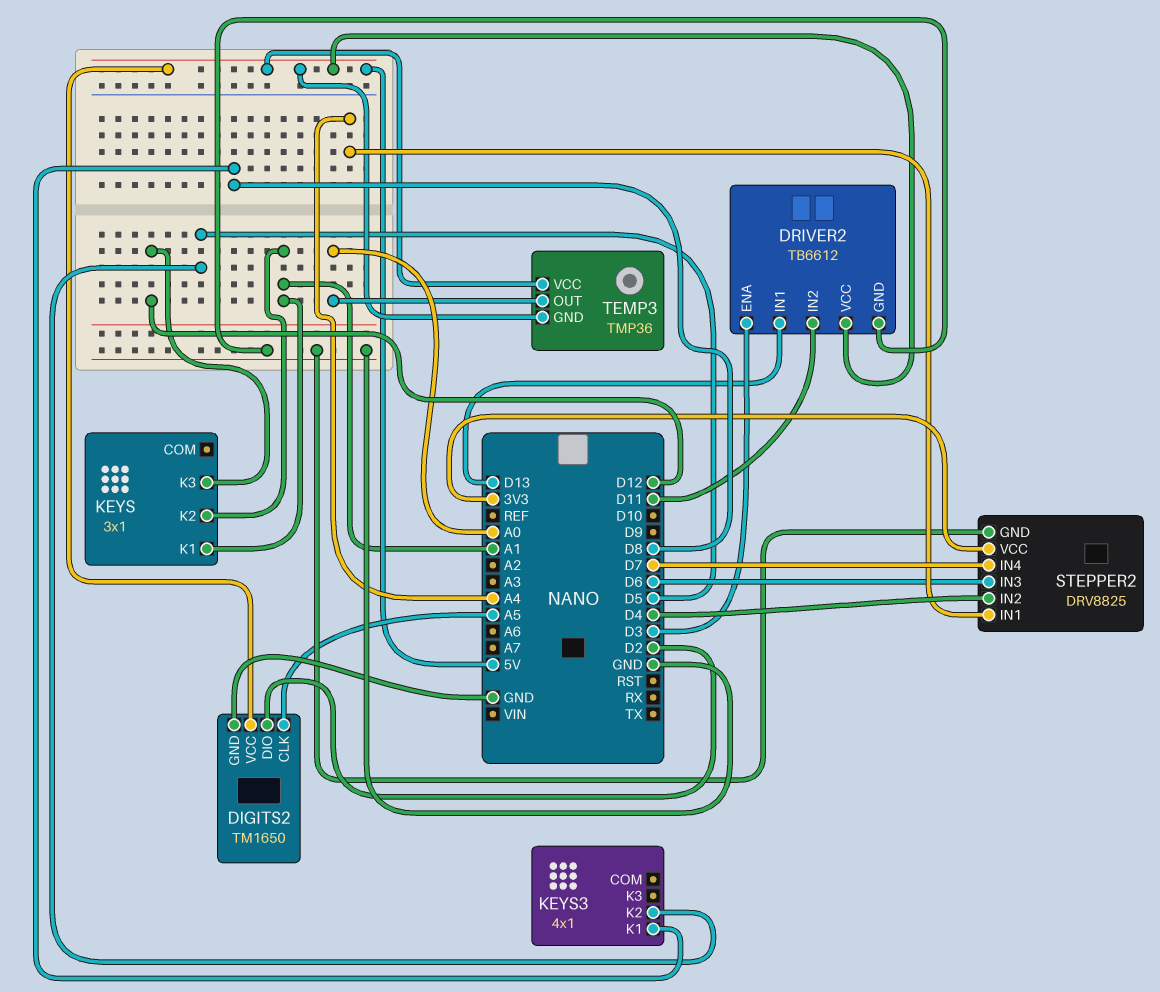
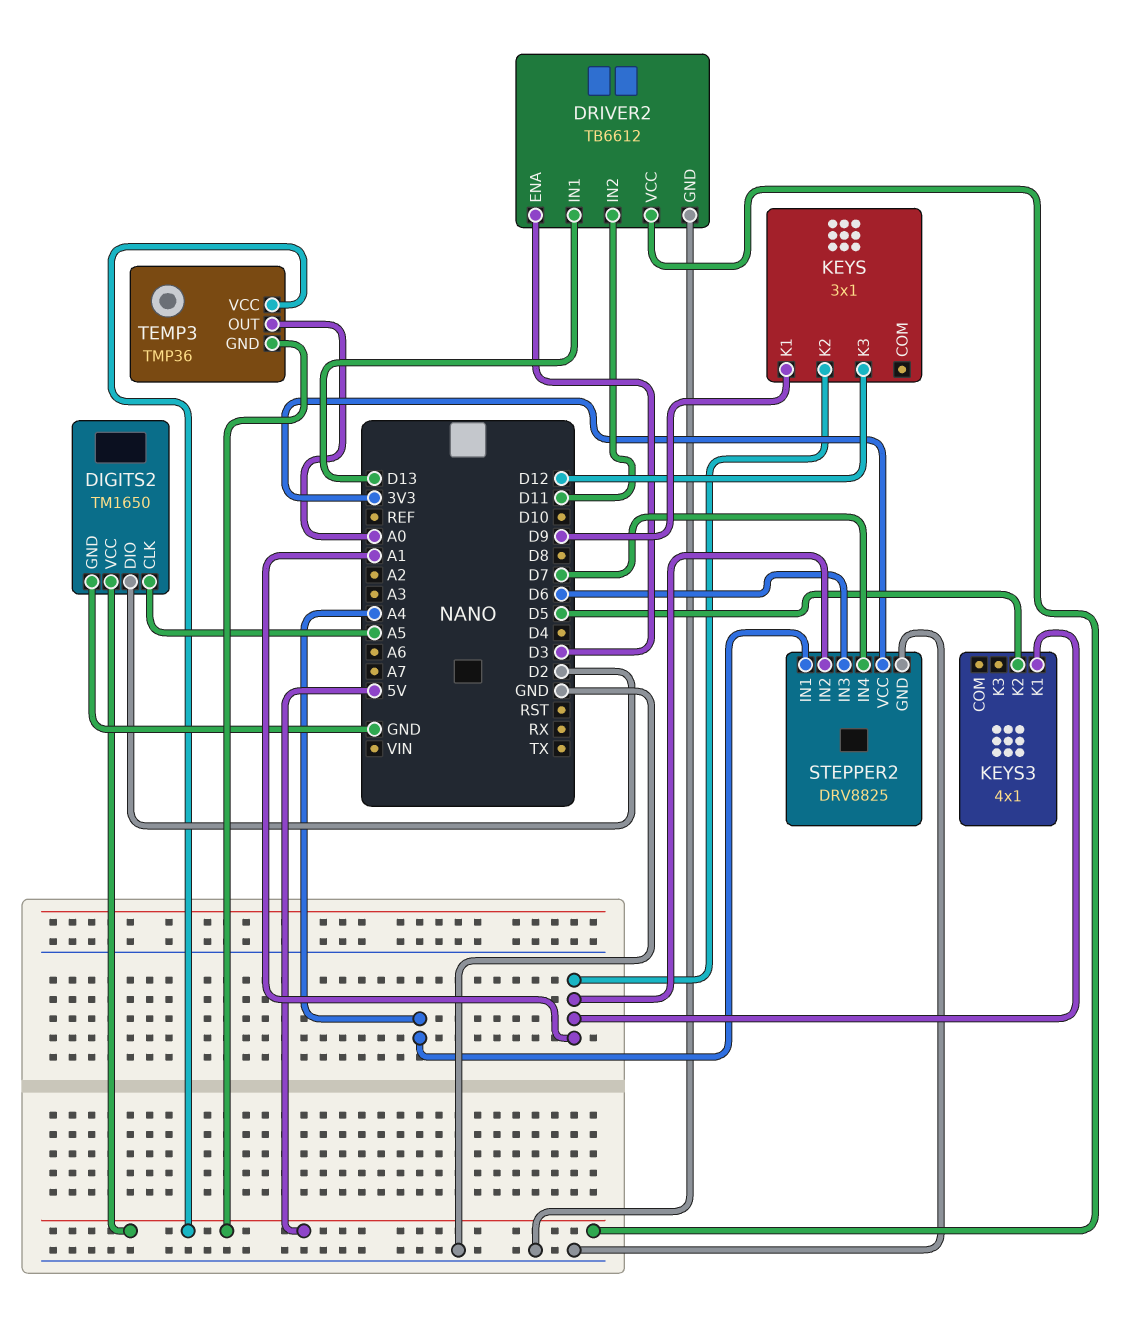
KEYS pin K1: A1 -> D9
KEYS3 pin K1: D8 -> A1
STEPPER2 pin IN2: D4 -> A1

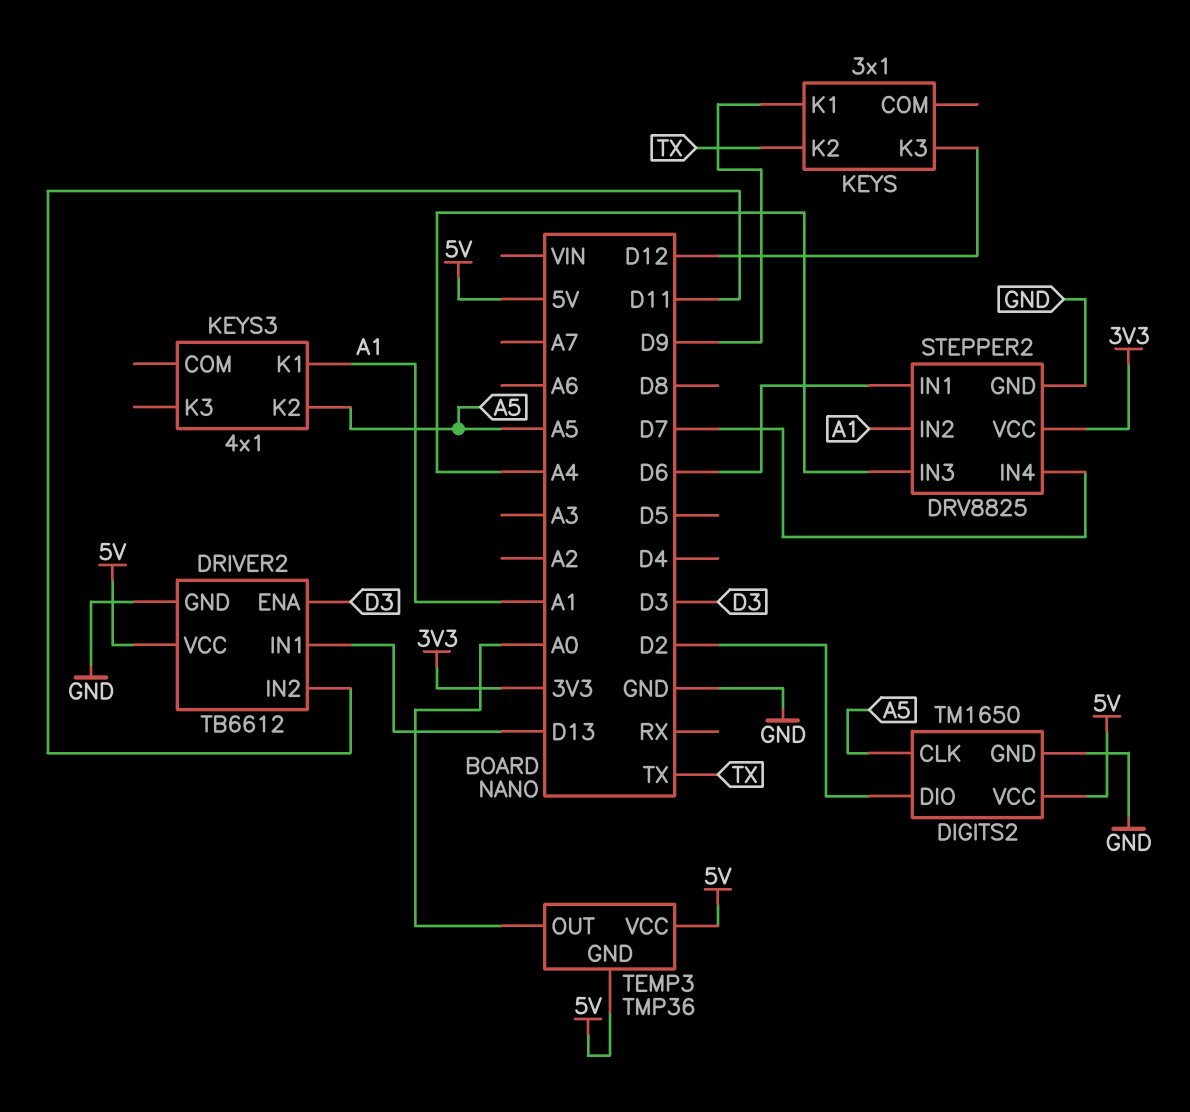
KEYS pin K2: A1 -> TX
KEYS3 pin K2: D5 -> A5
STEPPER2 pin IN1: A4 -> D6
STEPPER2 pin IN3: D6 -> A4

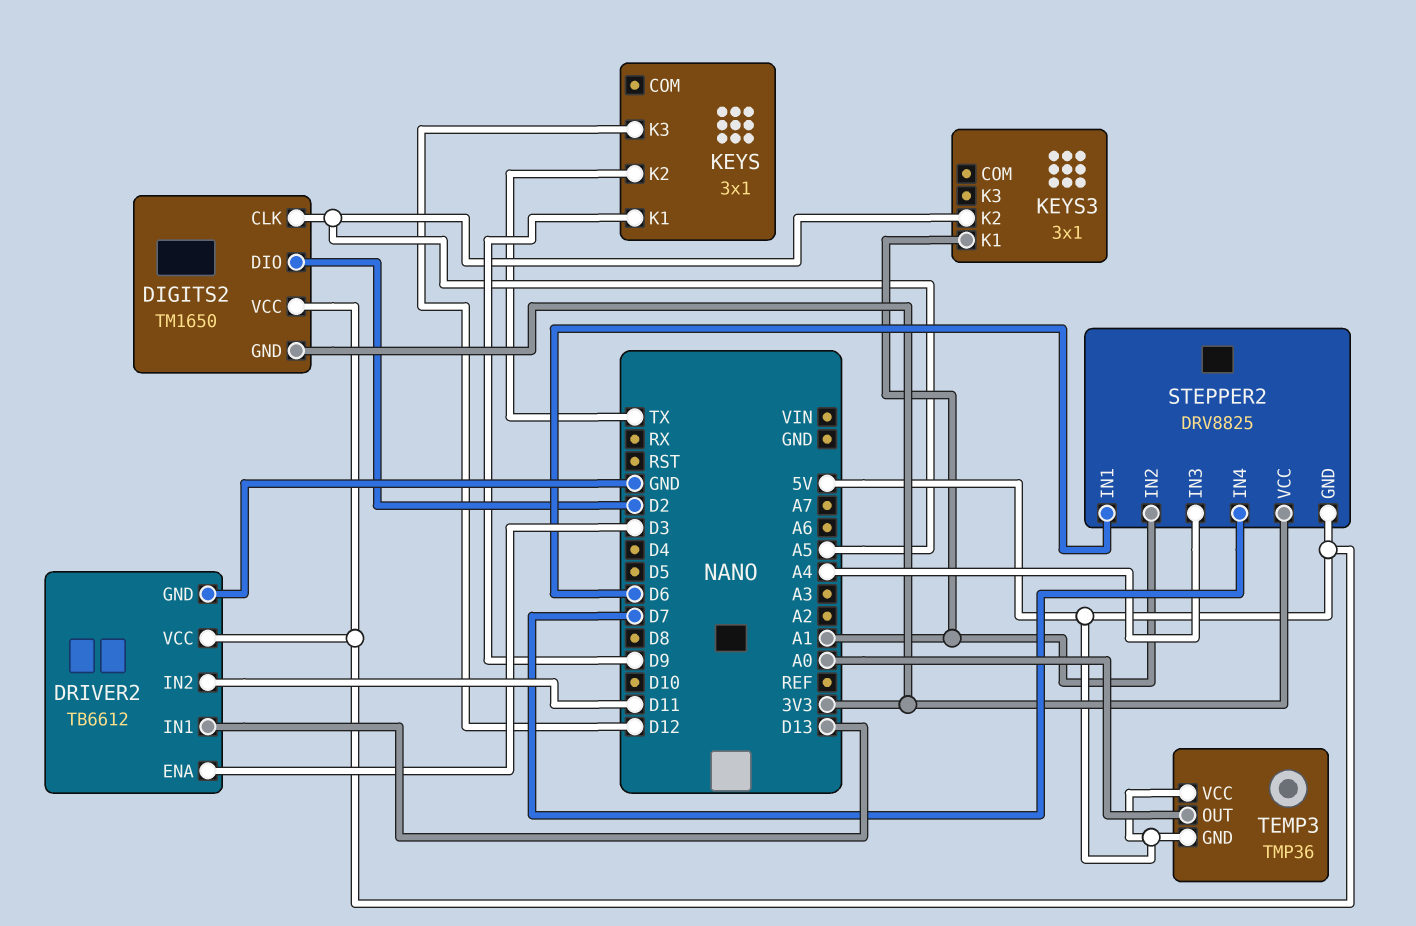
DIGITS2 pin GND: GND -> 3V3
KEYS3: 4x1 -> 3x1
STEPPER2 pin GND: GND -> 5V

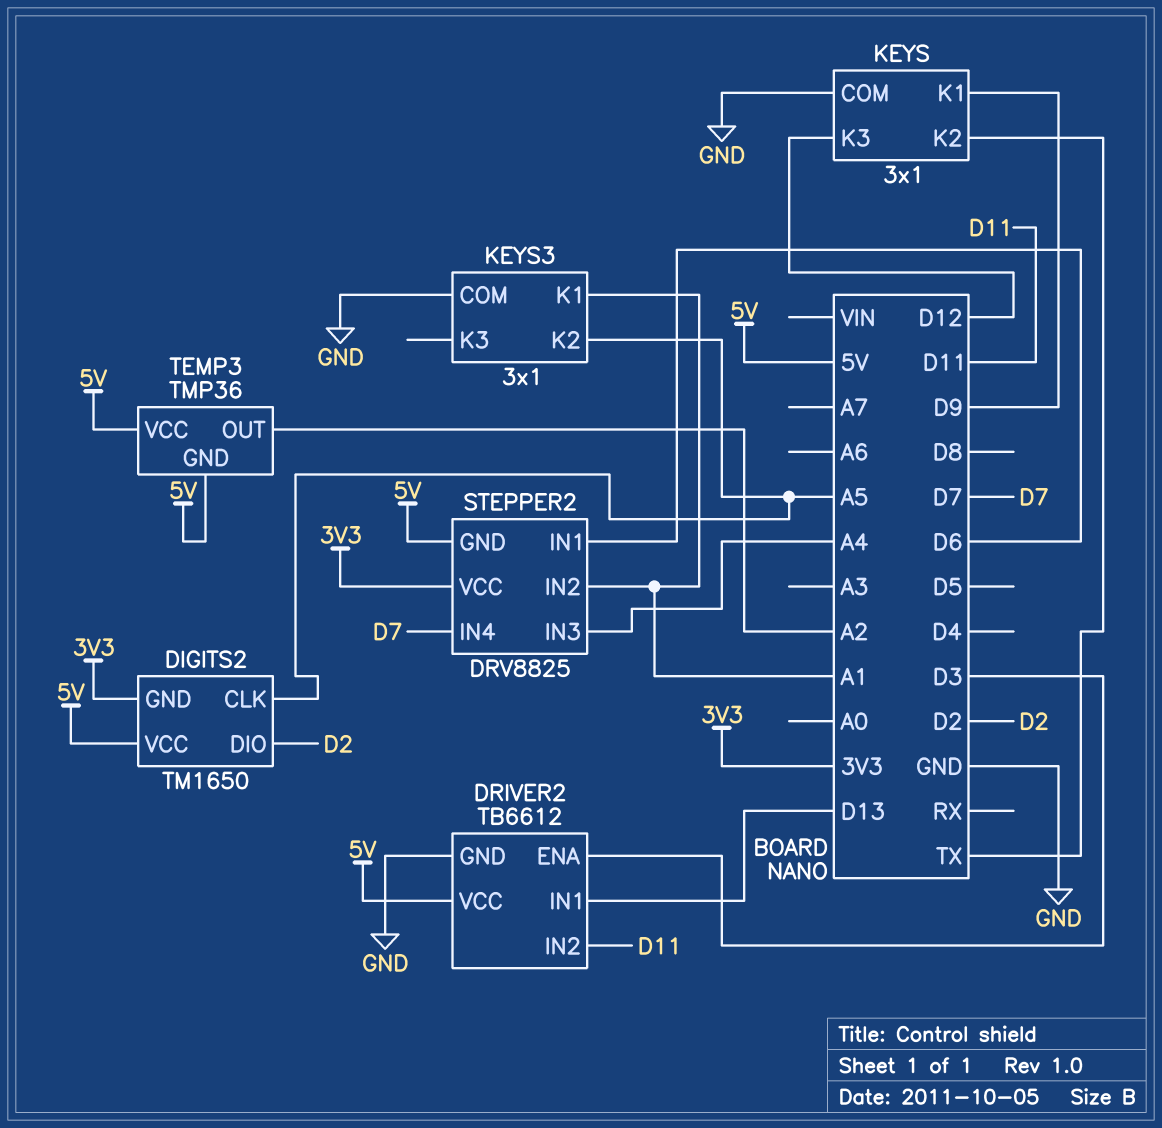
KEYS pin COM: none -> GND
KEYS3 pin COM: none -> GND
TEMP3 pin OUT: A0 -> A2

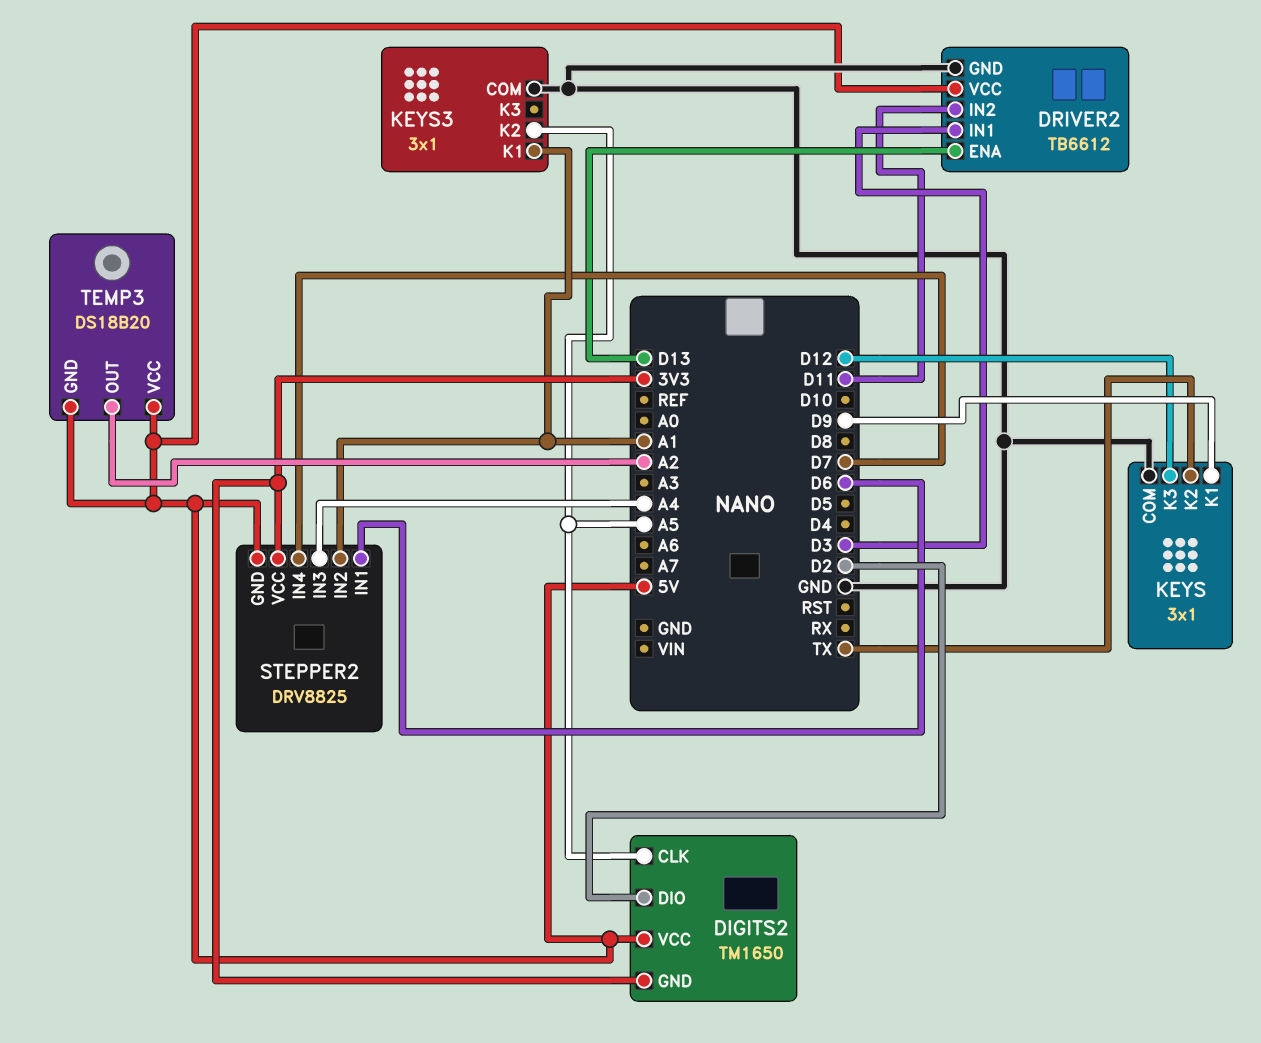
DRIVER2 pin ENA: D3 -> D13
DRIVER2 pin IN1: D13 -> D3
TEMP3: TMP36 -> DS18B20

